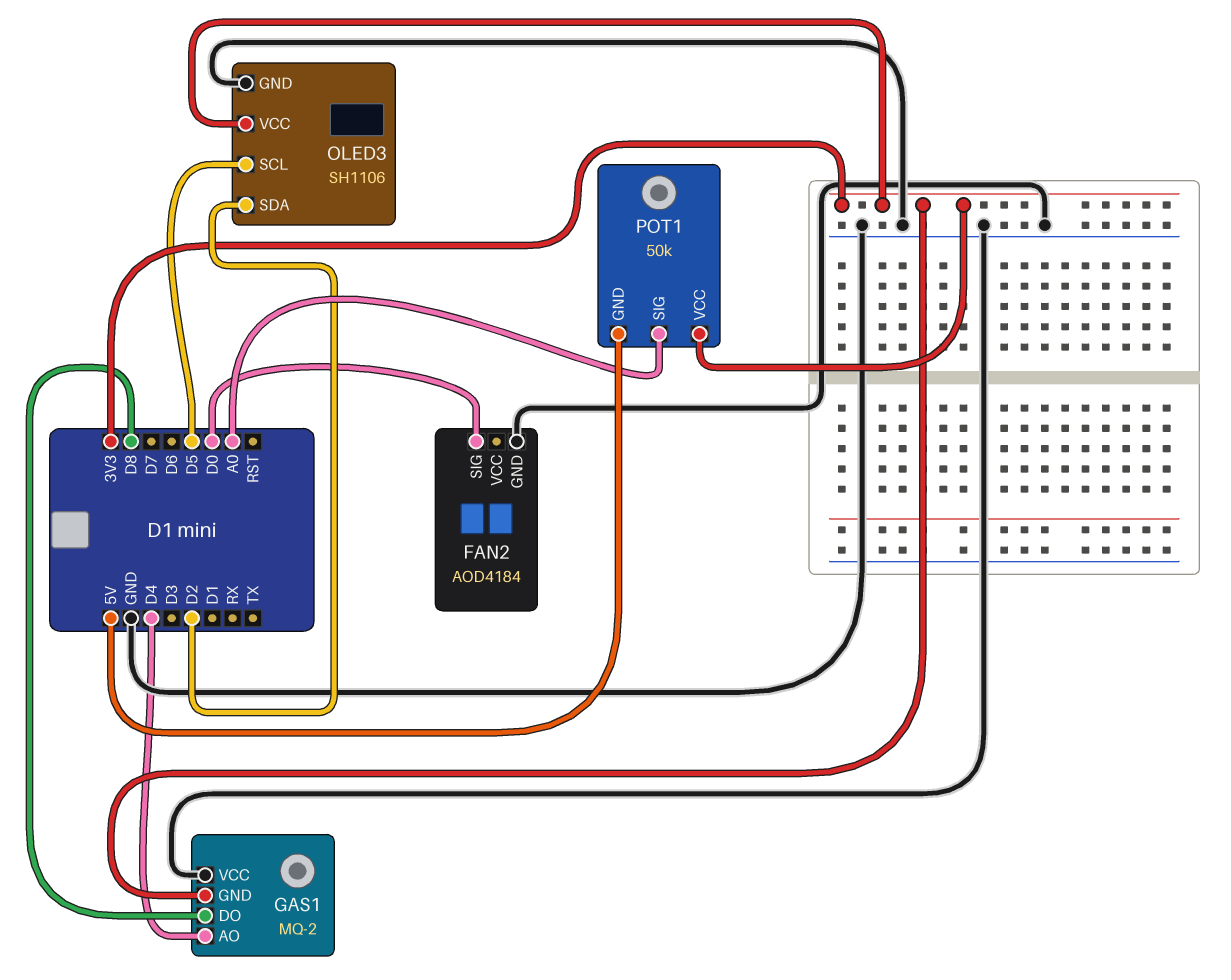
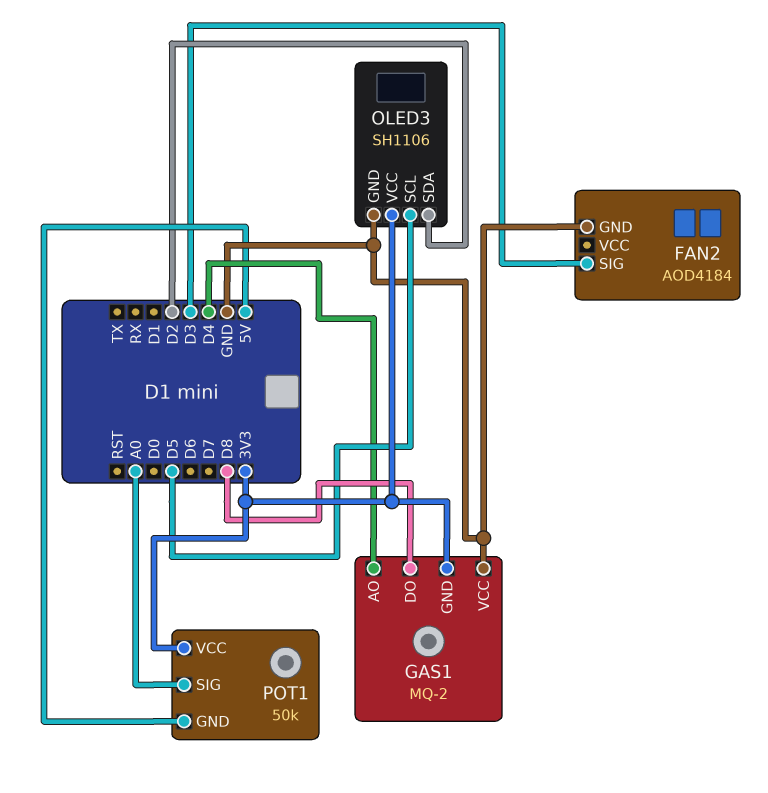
FAN2 pin SIG: D0 -> D3

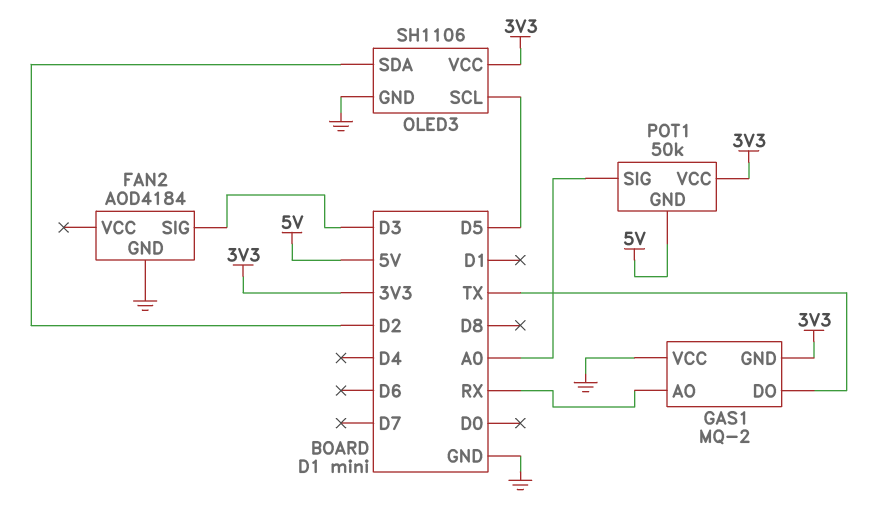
GAS1 pin AO: D4 -> RX
GAS1 pin DO: D8 -> TX

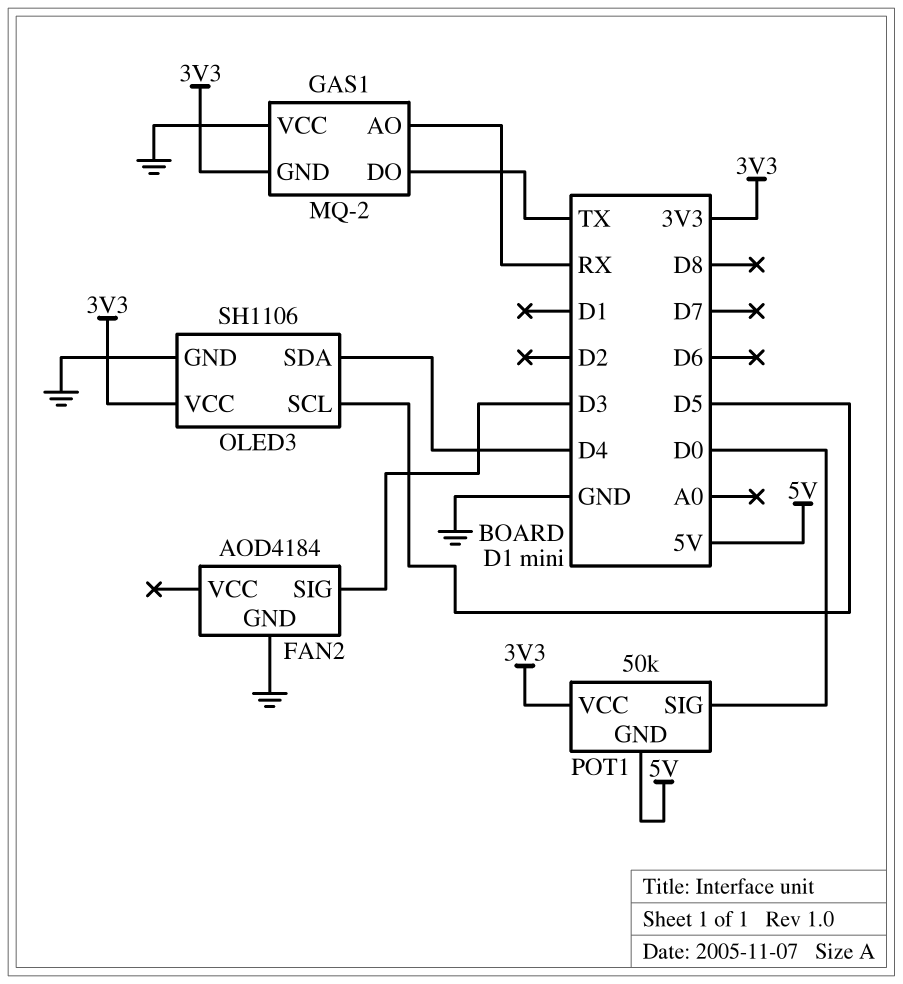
OLED3 pin SDA: D2 -> D4
POT1 pin SIG: A0 -> D0

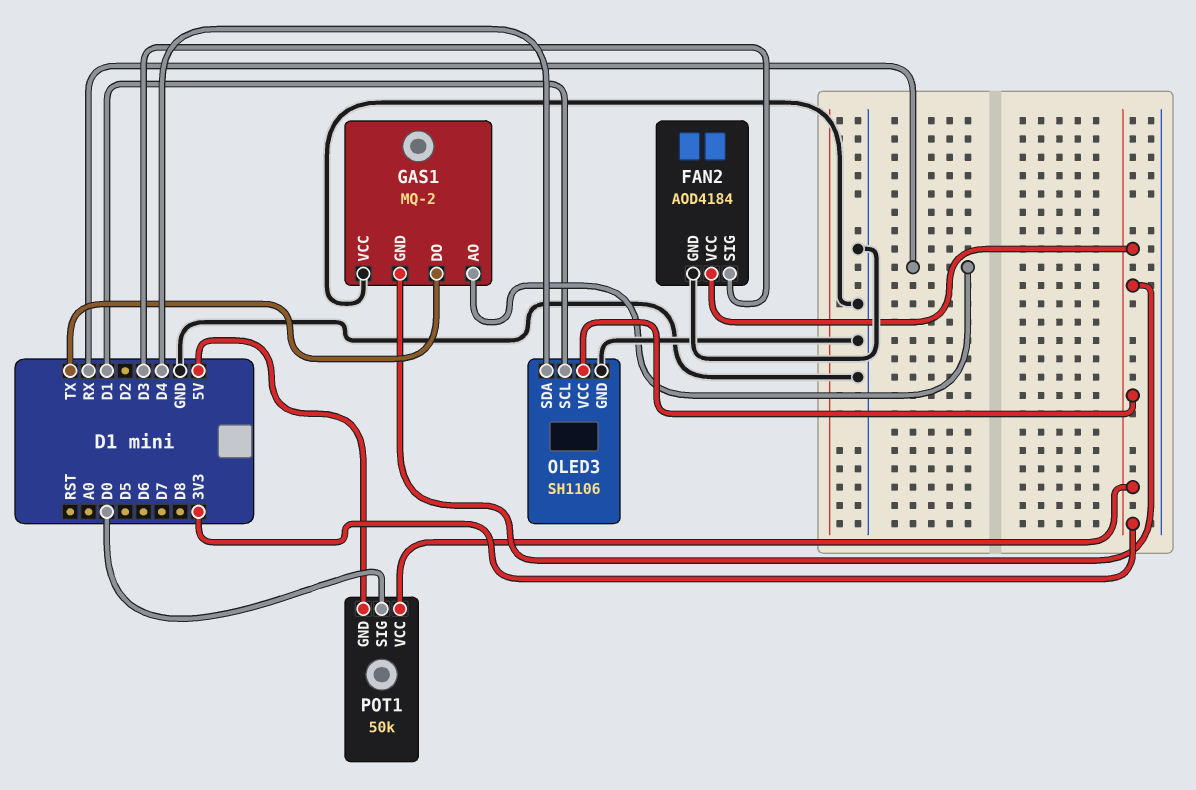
FAN2 pin VCC: none -> 3V3
OLED3 pin SCL: D5 -> D1

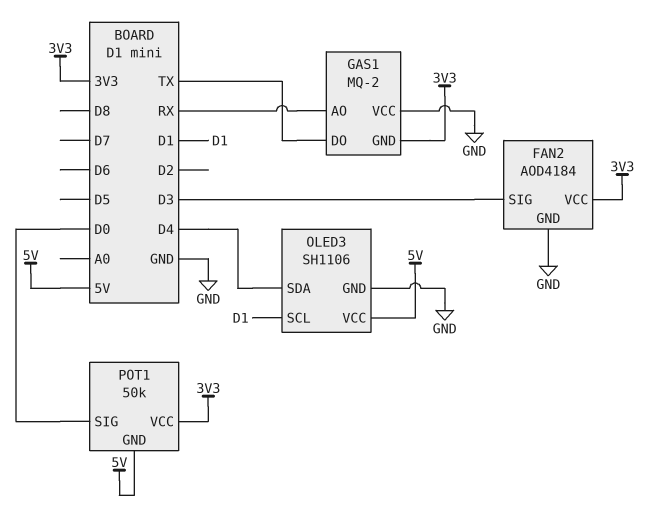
OLED3 pin VCC: 3V3 -> 5V

